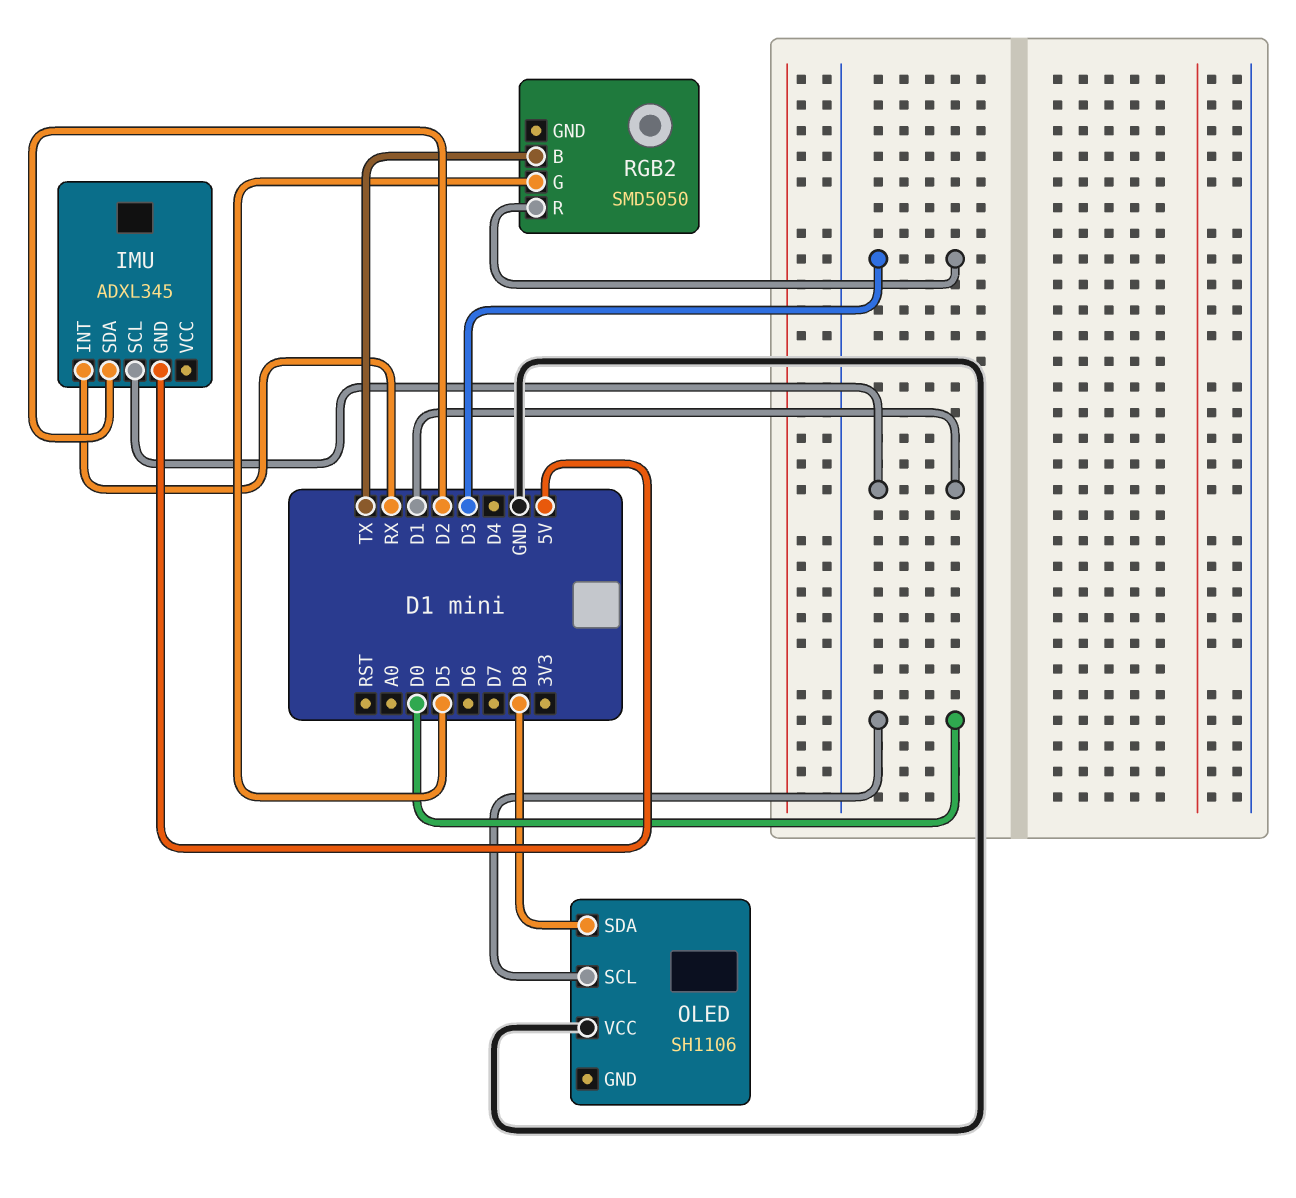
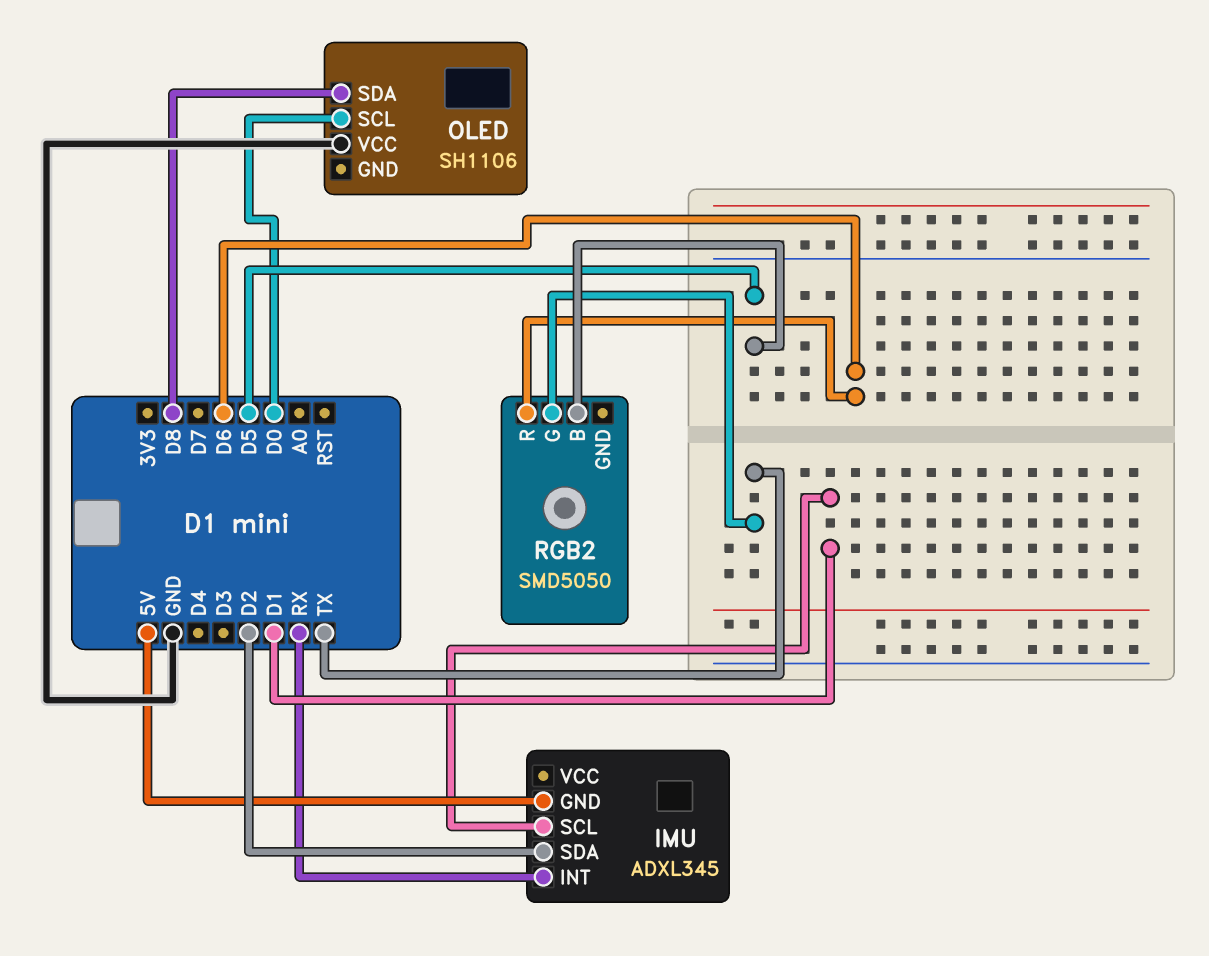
RGB2 pin B: TX -> D5
RGB2 pin G: D5 -> TX
RGB2 pin R: D3 -> D6

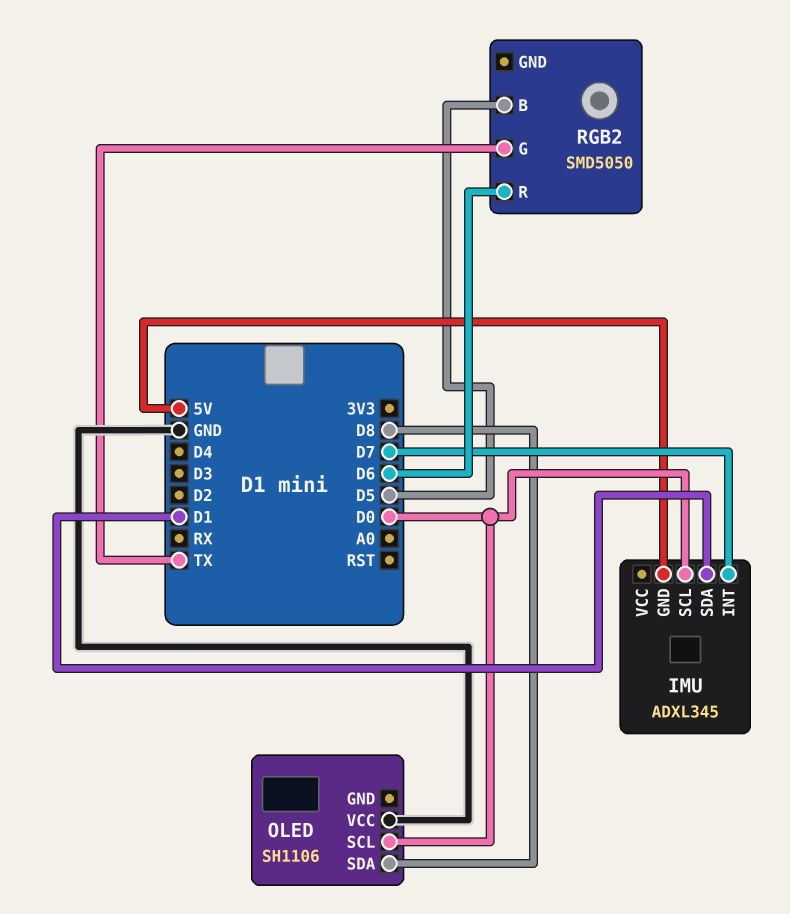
IMU pin INT: RX -> D7
IMU pin SCL: D1 -> D0
IMU pin SDA: D2 -> D1

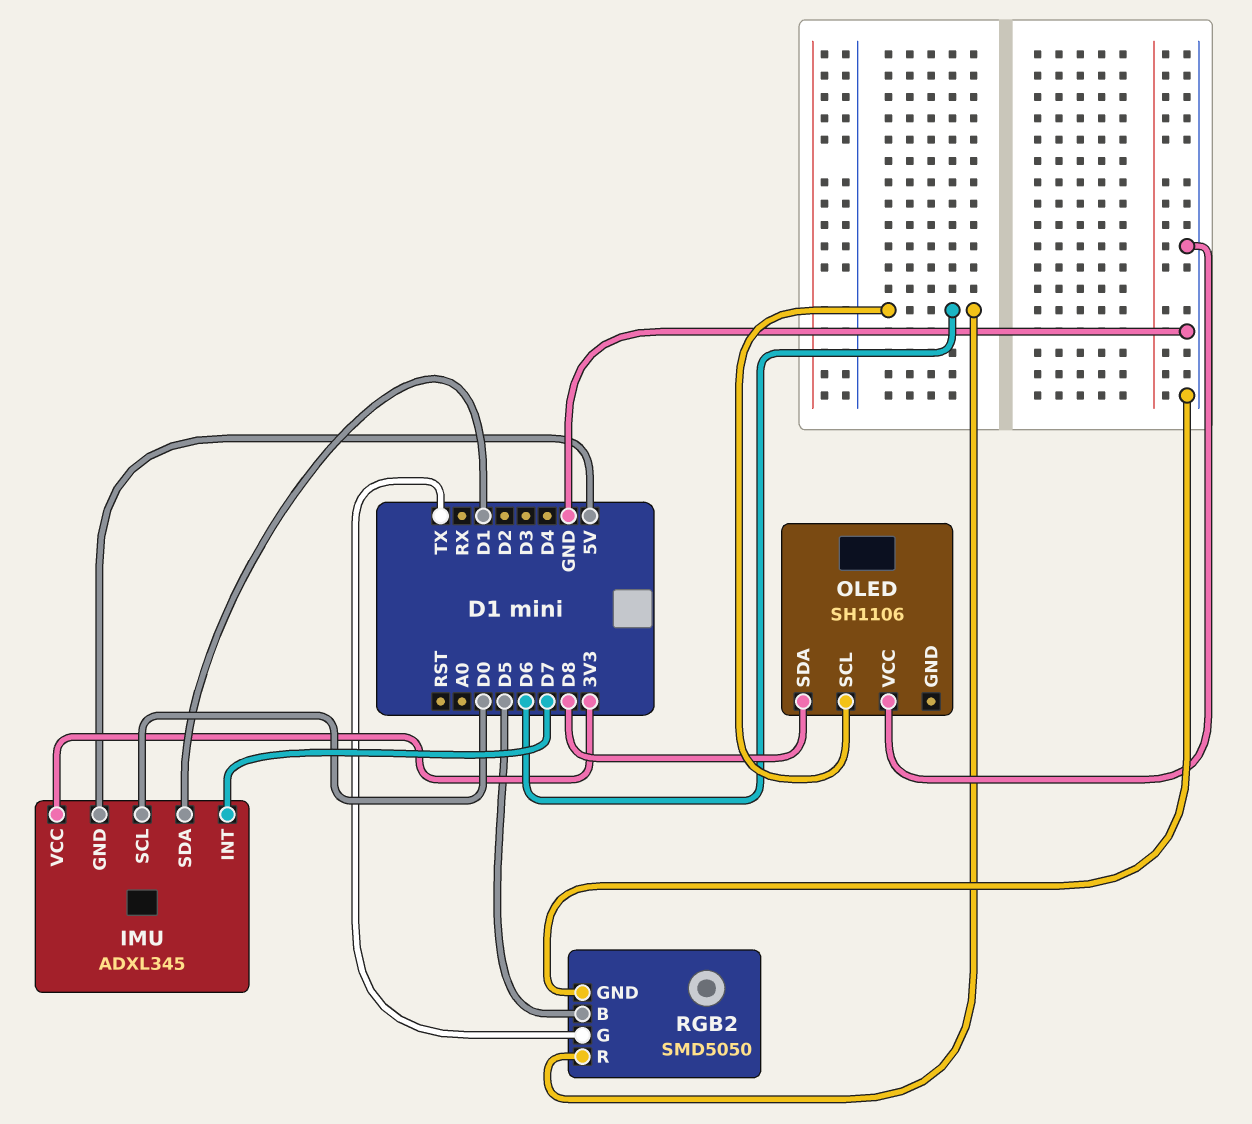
IMU pin VCC: none -> 3V3
OLED pin SCL: D0 -> D6
RGB2 pin GND: none -> GND

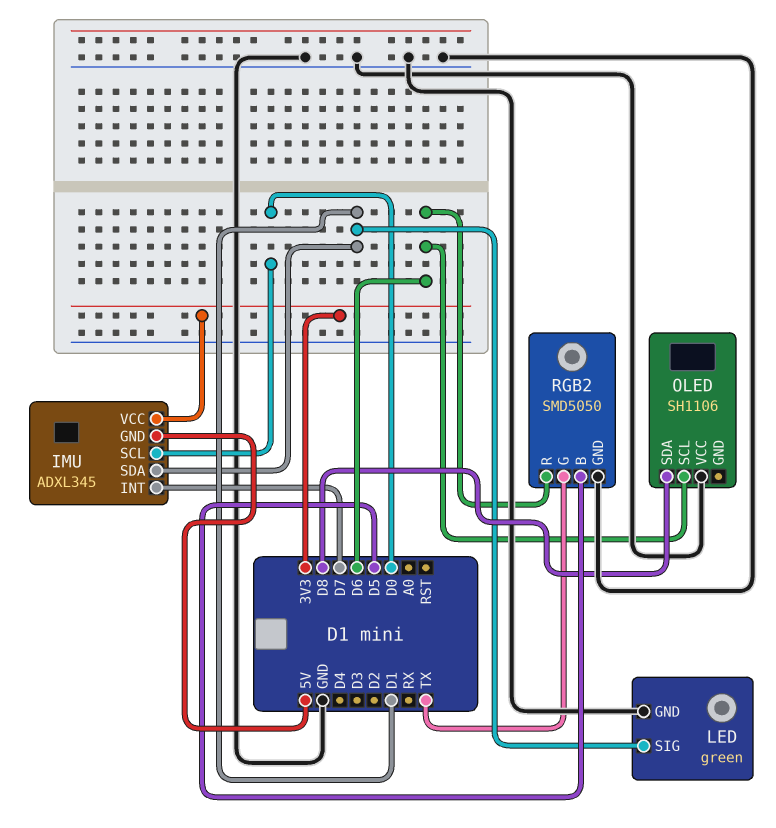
LED: none -> green
LED pin GND: none -> GND
LED pin SIG: none -> D1

